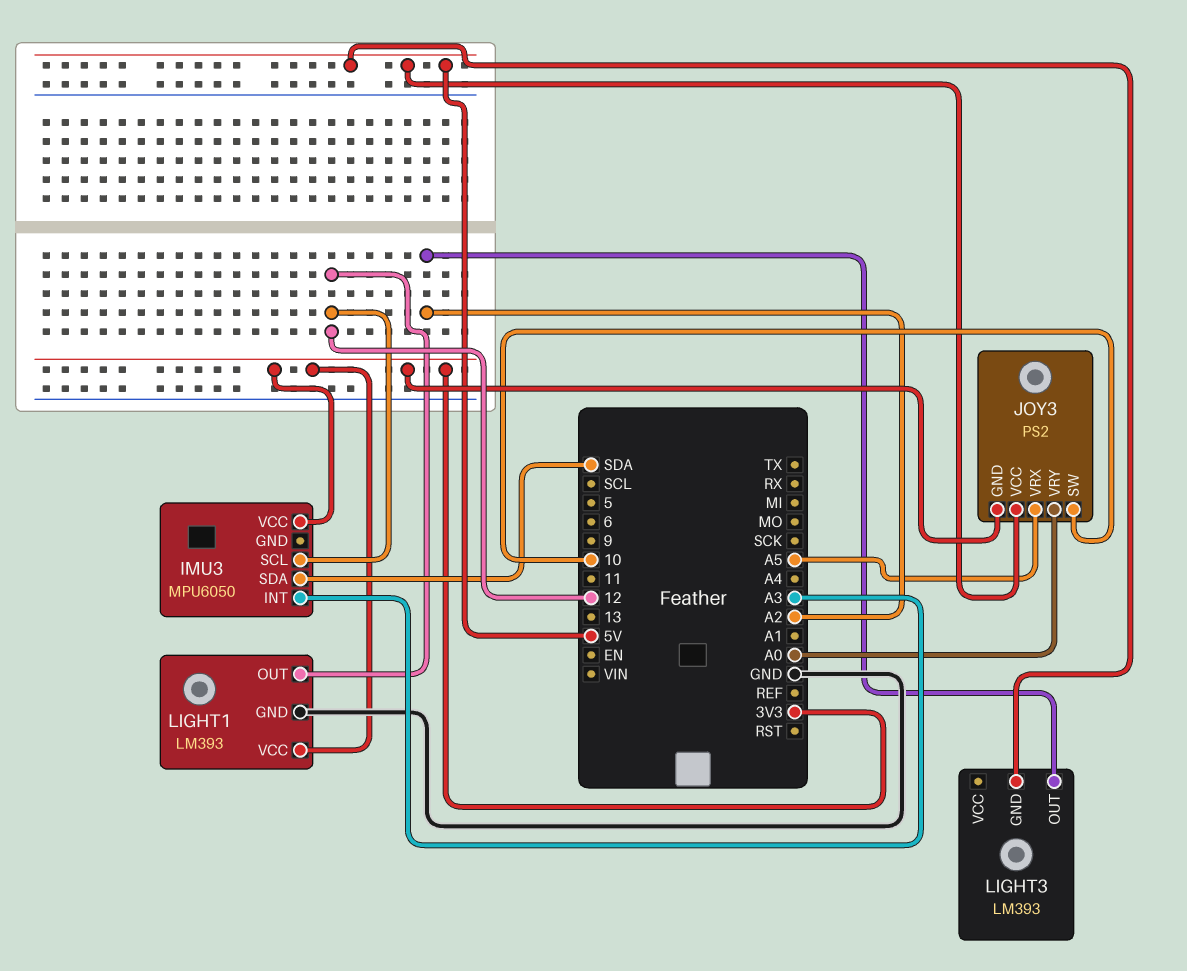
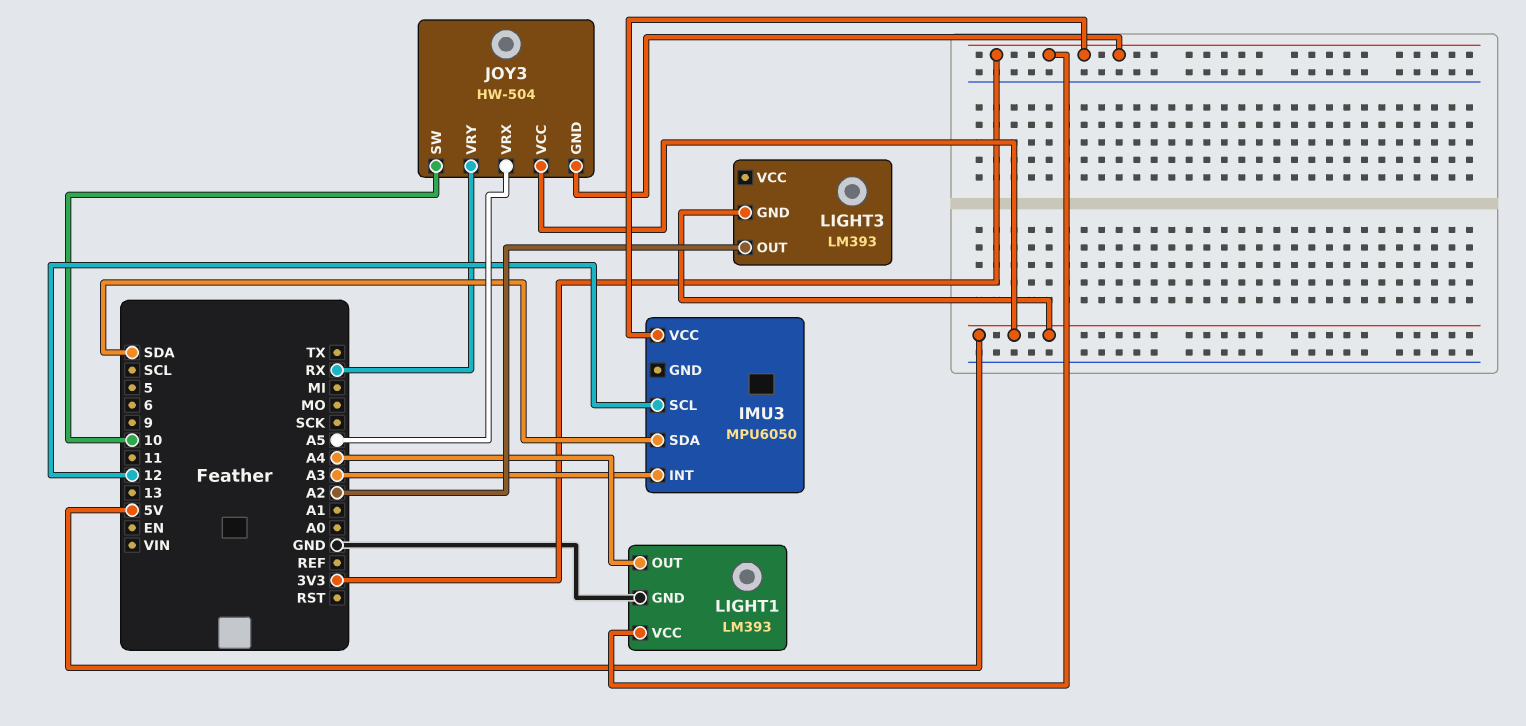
JOY3: PS2 -> HW-504
JOY3 pin VRY: A0 -> RX
LIGHT1 pin OUT: 12 -> A4

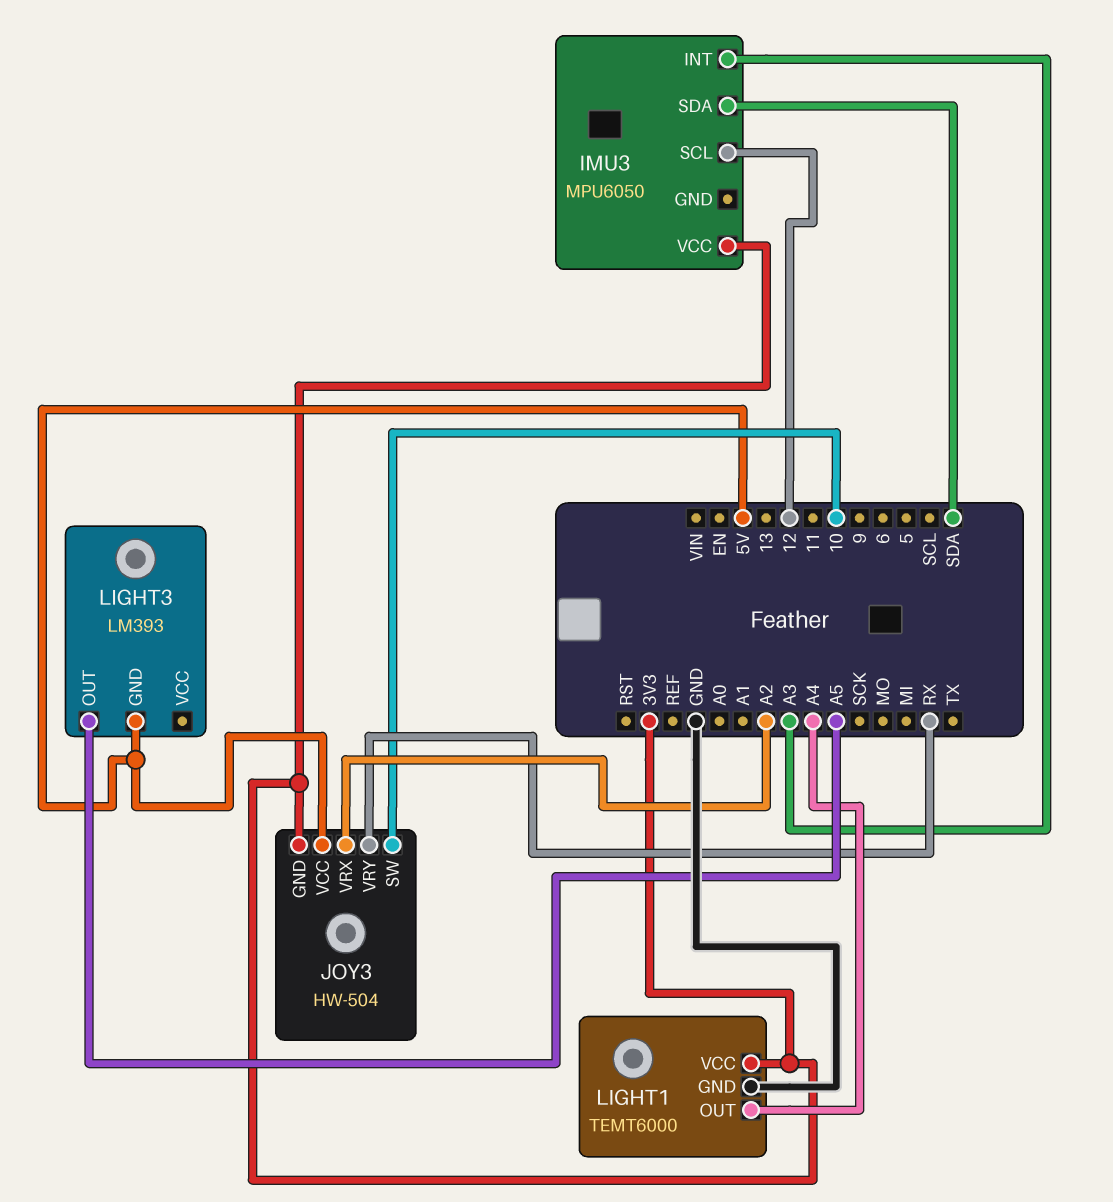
JOY3 pin VRX: A5 -> A2
LIGHT1: LM393 -> TEMT6000
LIGHT3 pin OUT: A2 -> A5

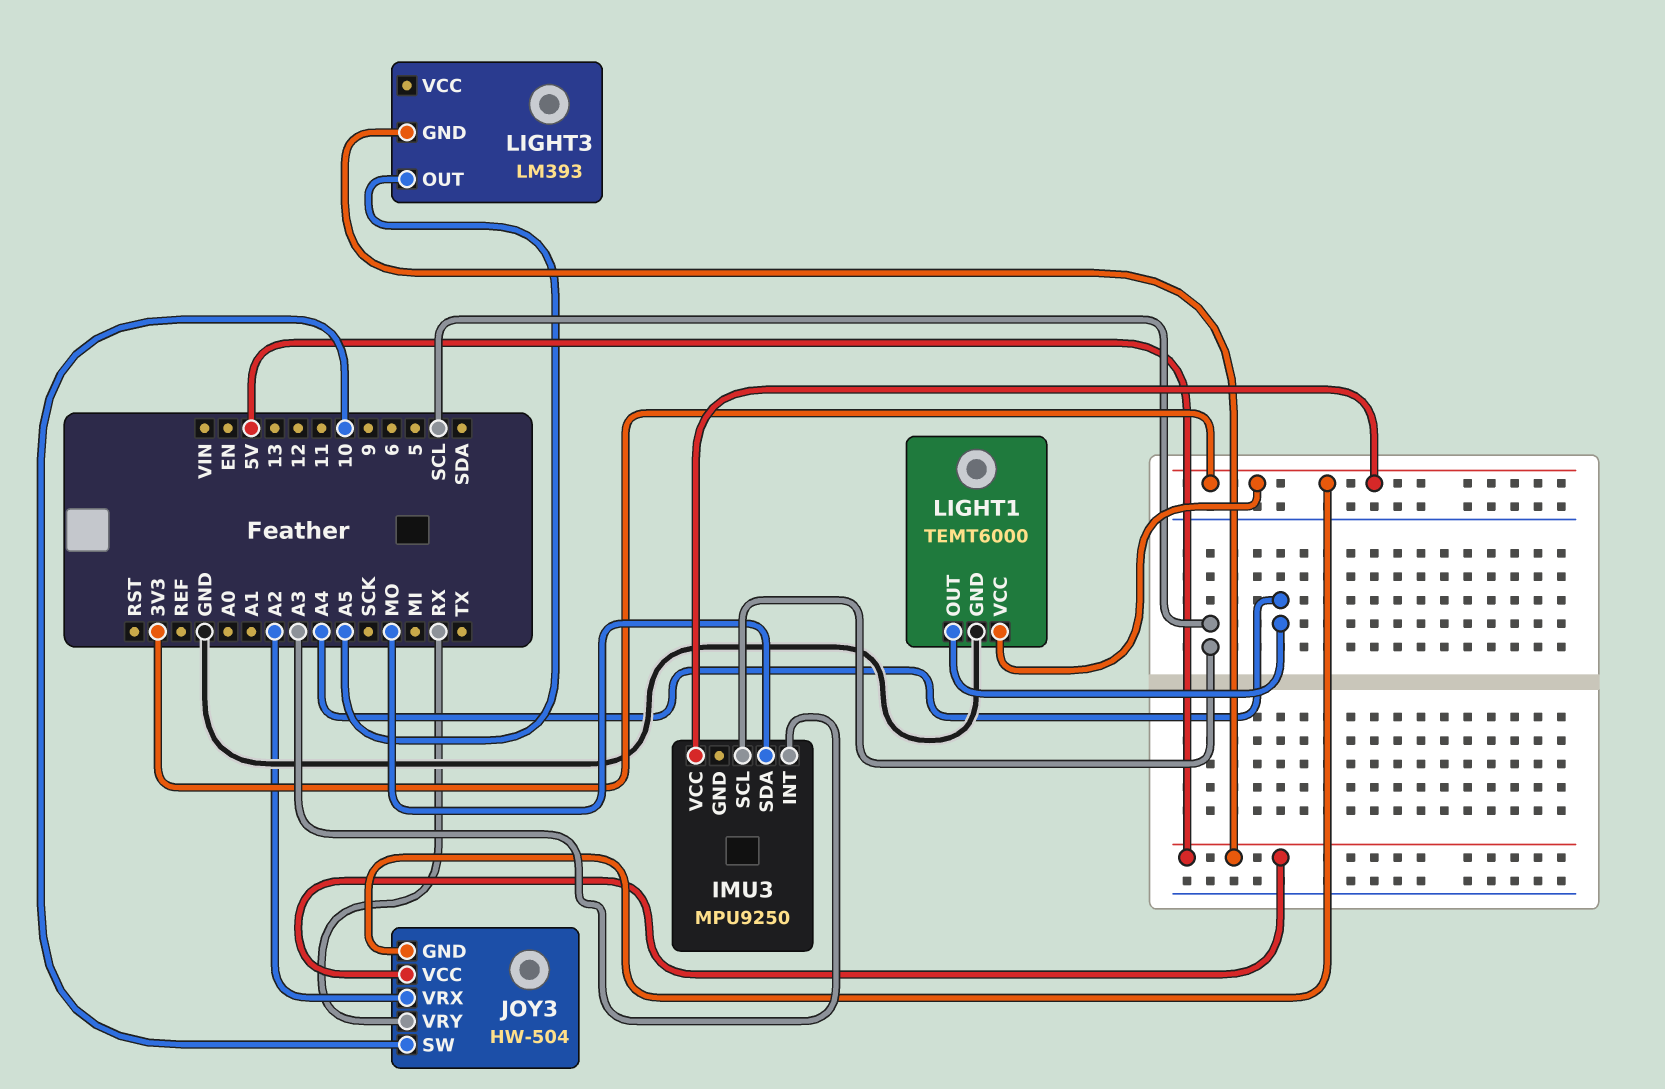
IMU3: MPU6050 -> MPU9250
IMU3 pin SCL: 12 -> SCL
IMU3 pin SDA: SDA -> MO

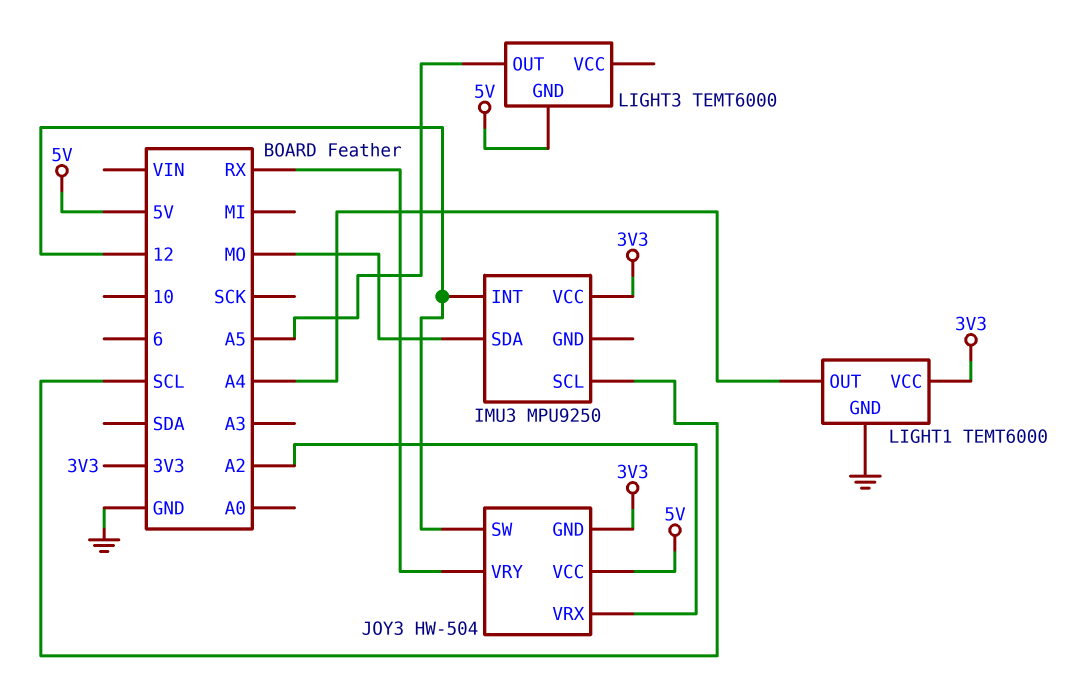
IMU3 pin INT: A3 -> 12
JOY3 pin SW: 10 -> 12
LIGHT3: LM393 -> TEMT6000

